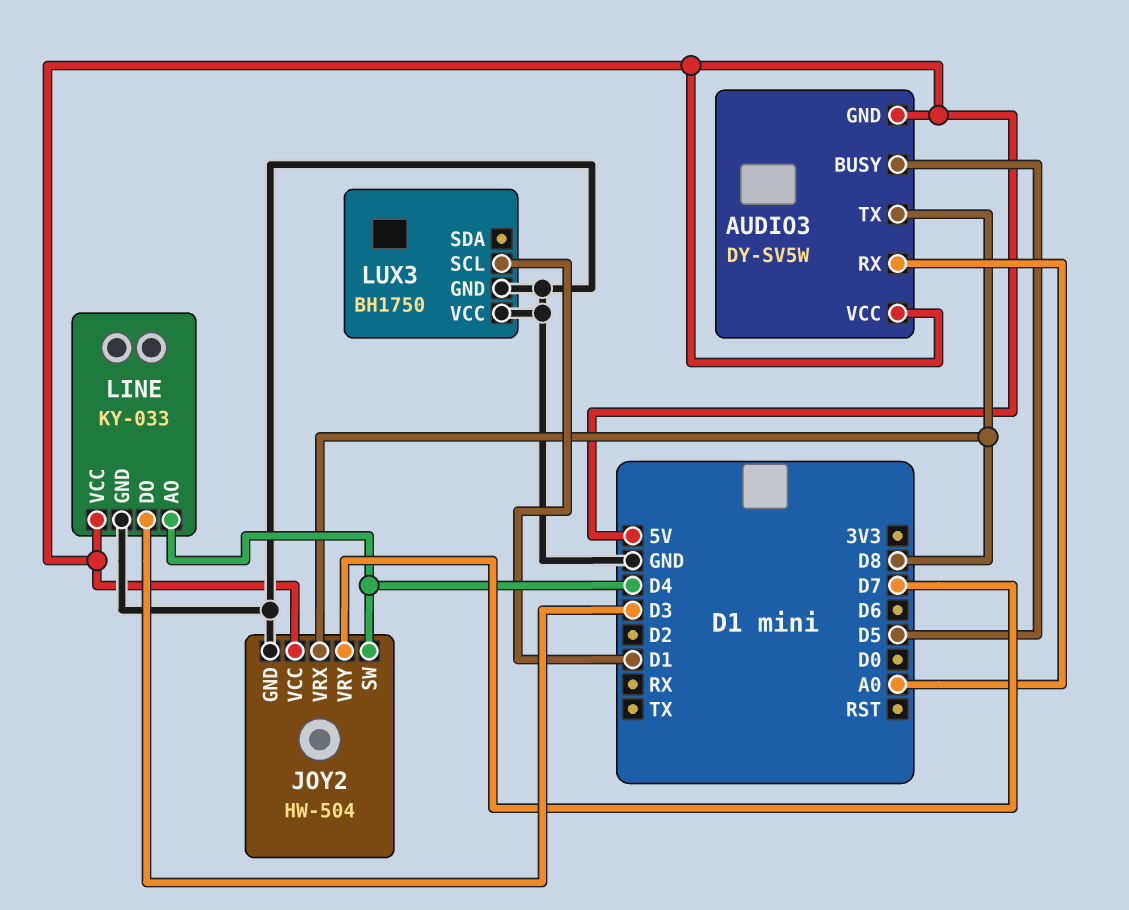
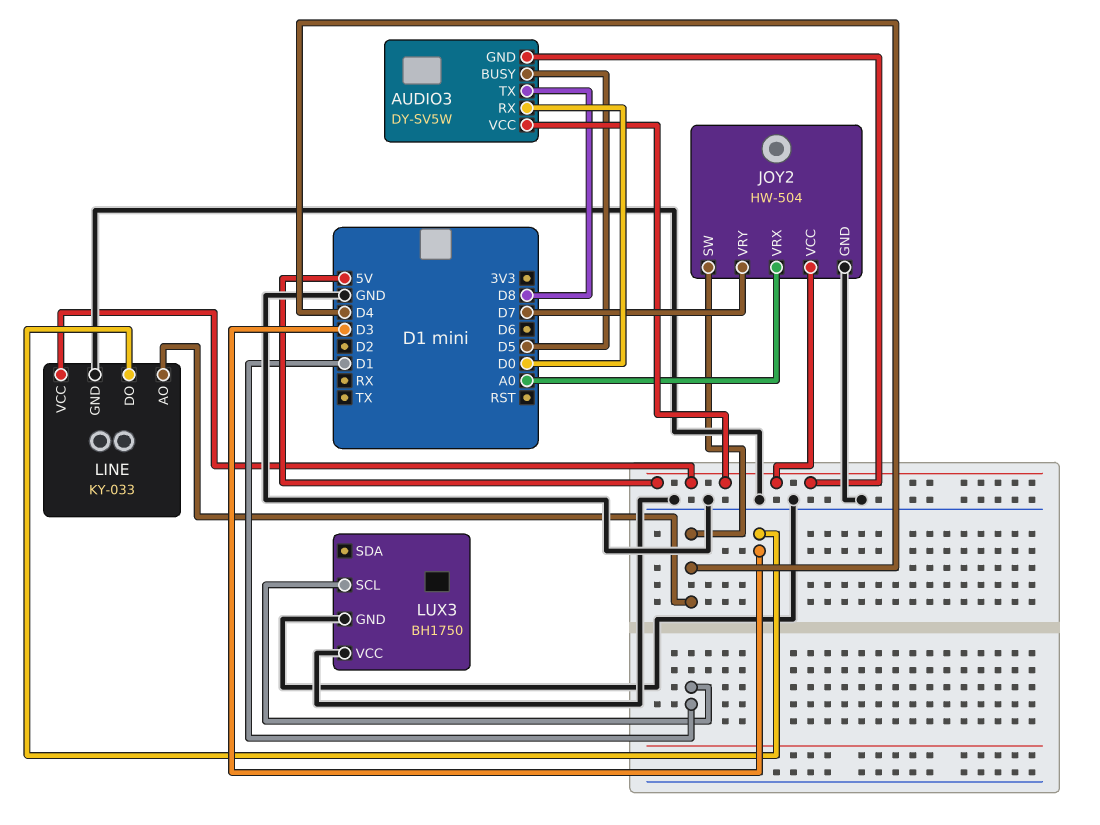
AUDIO3 pin RX: A0 -> D0
JOY2 pin VRX: D8 -> A0

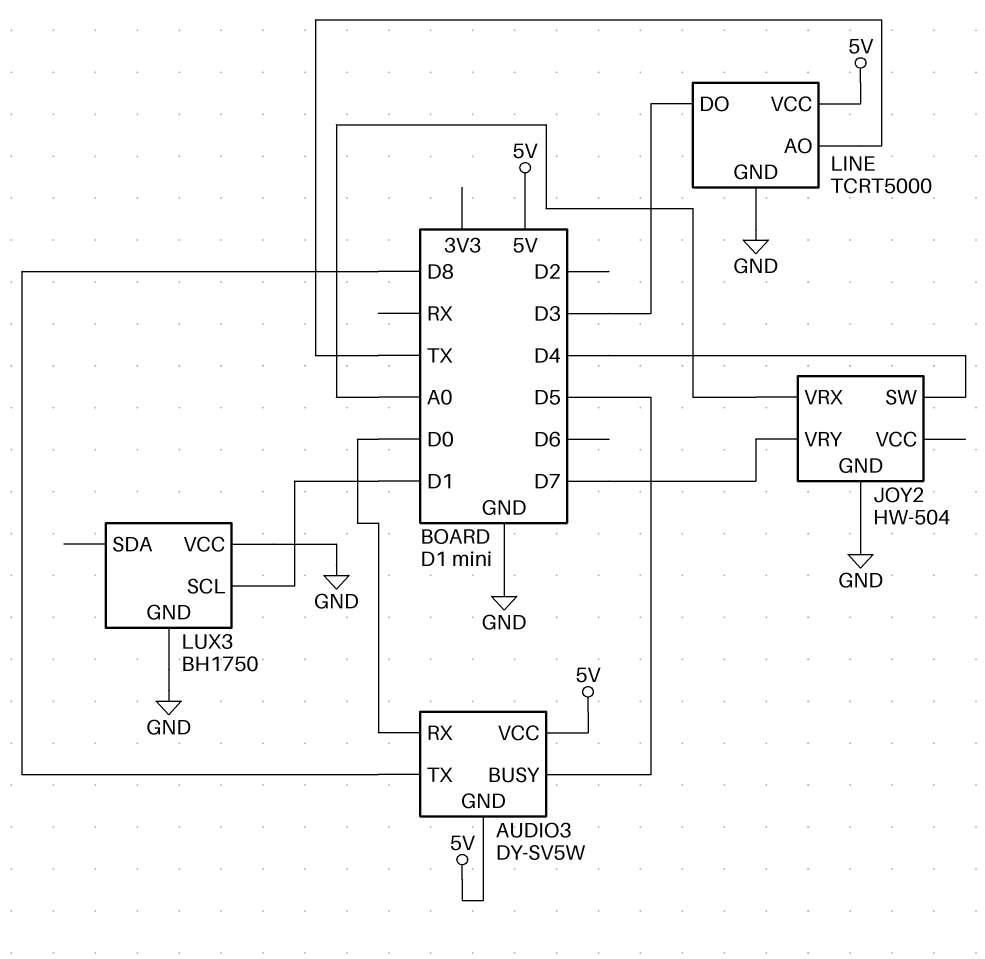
JOY2 pin VCC: 5V -> none
LINE: KY-033 -> TCRT5000
LINE pin AO: D4 -> TX

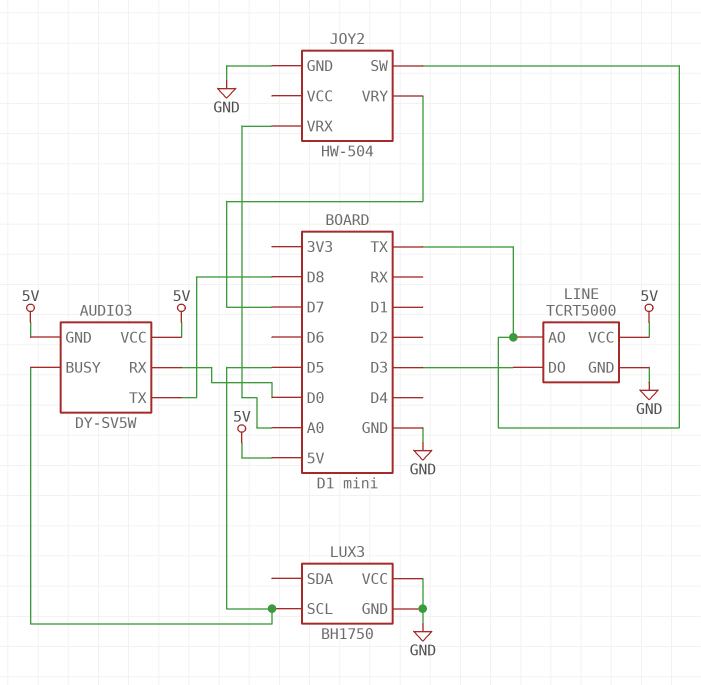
JOY2 pin SW: D4 -> TX
LUX3 pin SCL: D1 -> D5

